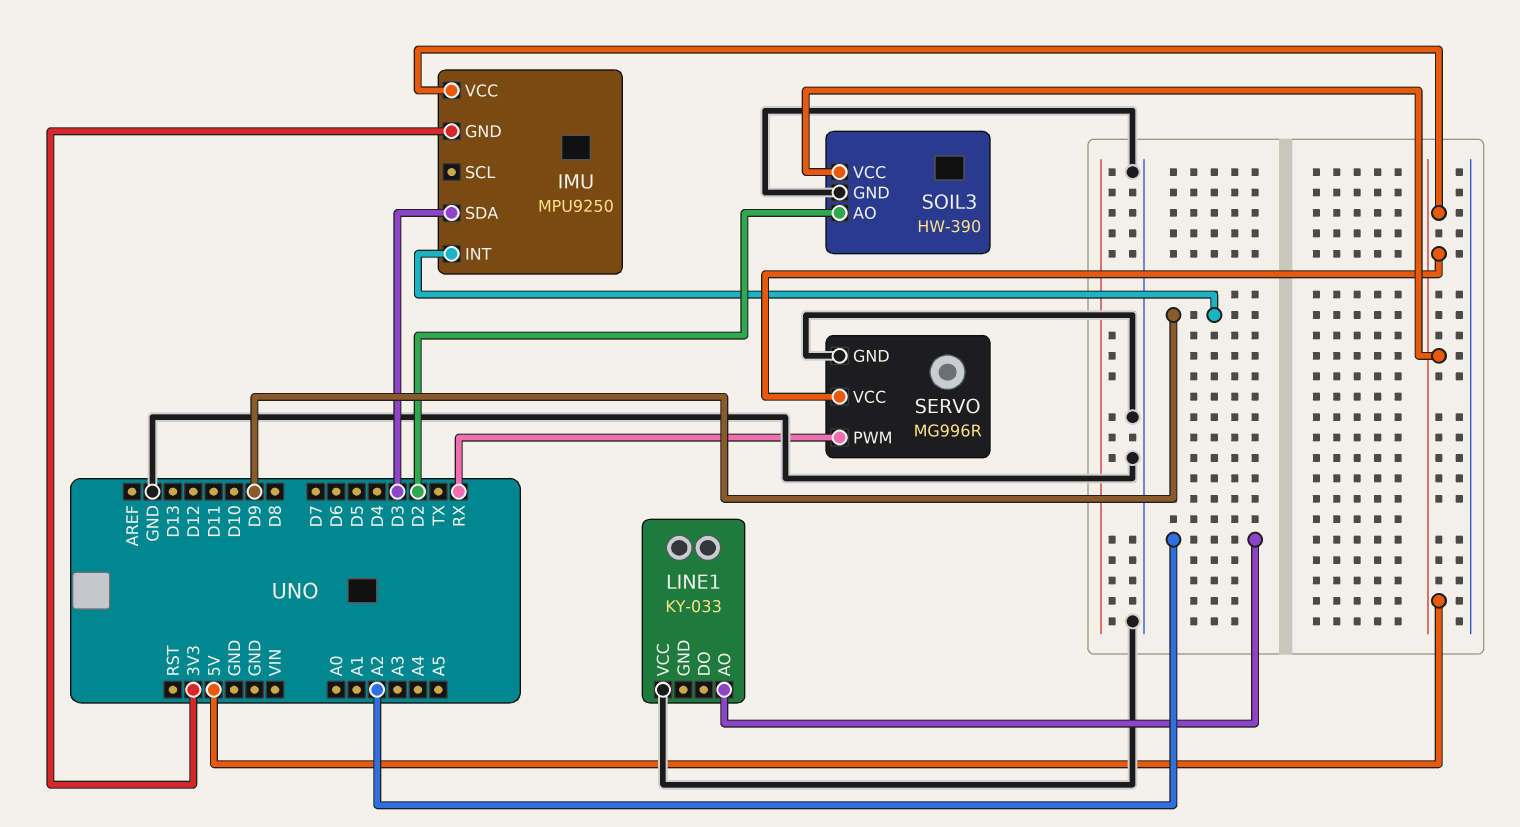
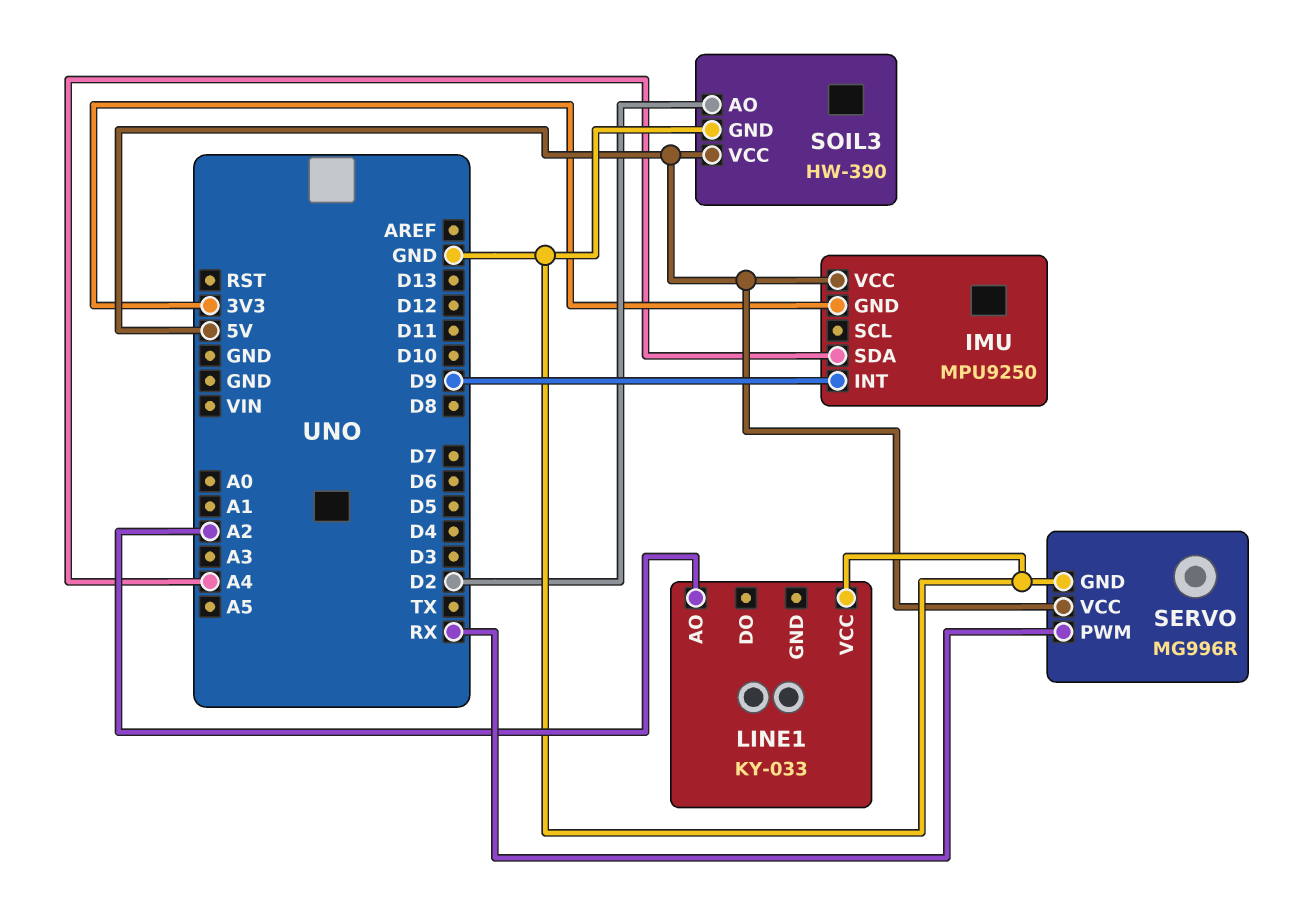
IMU pin SDA: D3 -> A4

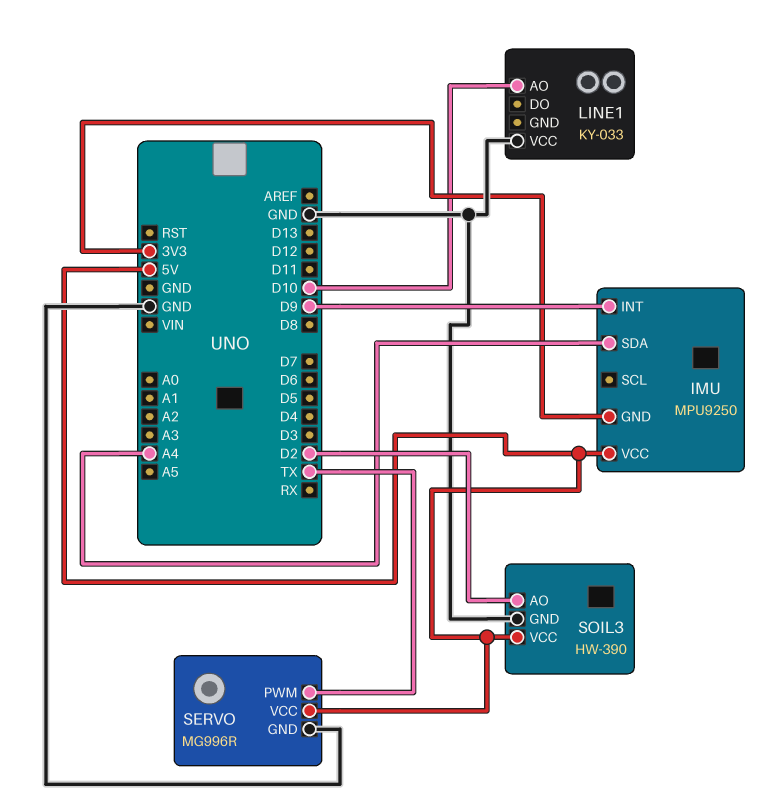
LINE1 pin AO: A2 -> D10
SERVO pin PWM: RX -> TX

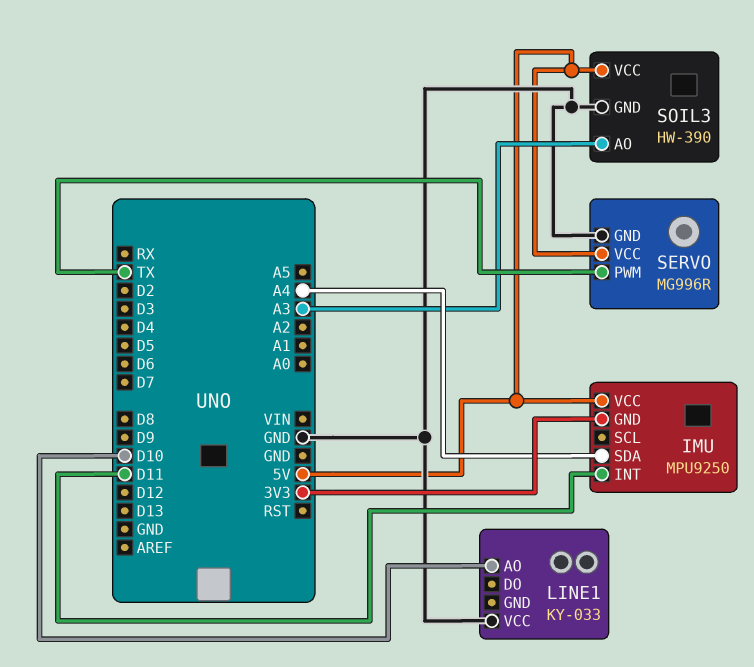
IMU pin INT: D9 -> D11
SOIL3 pin AO: D2 -> A3

